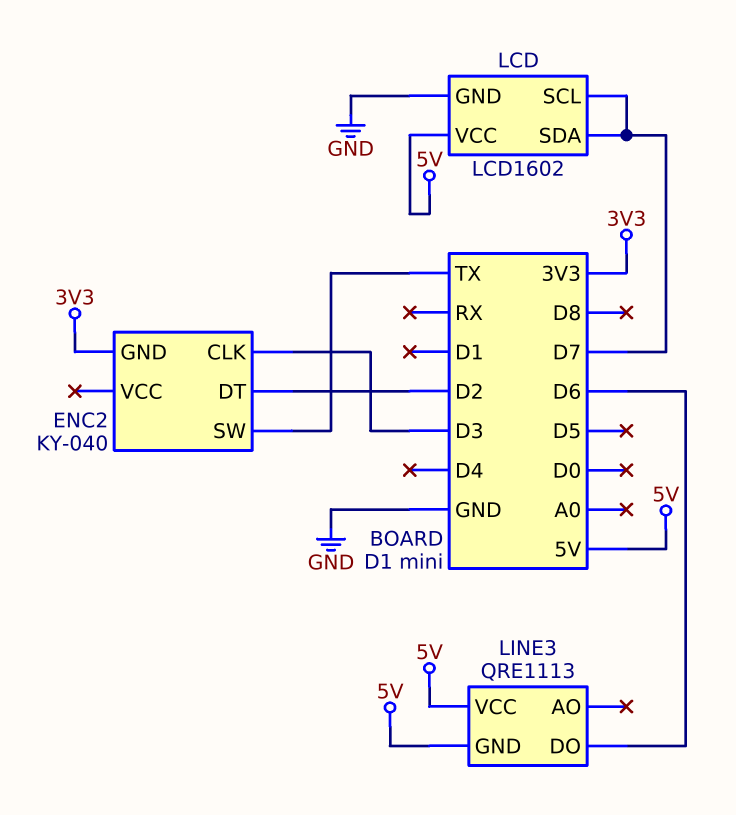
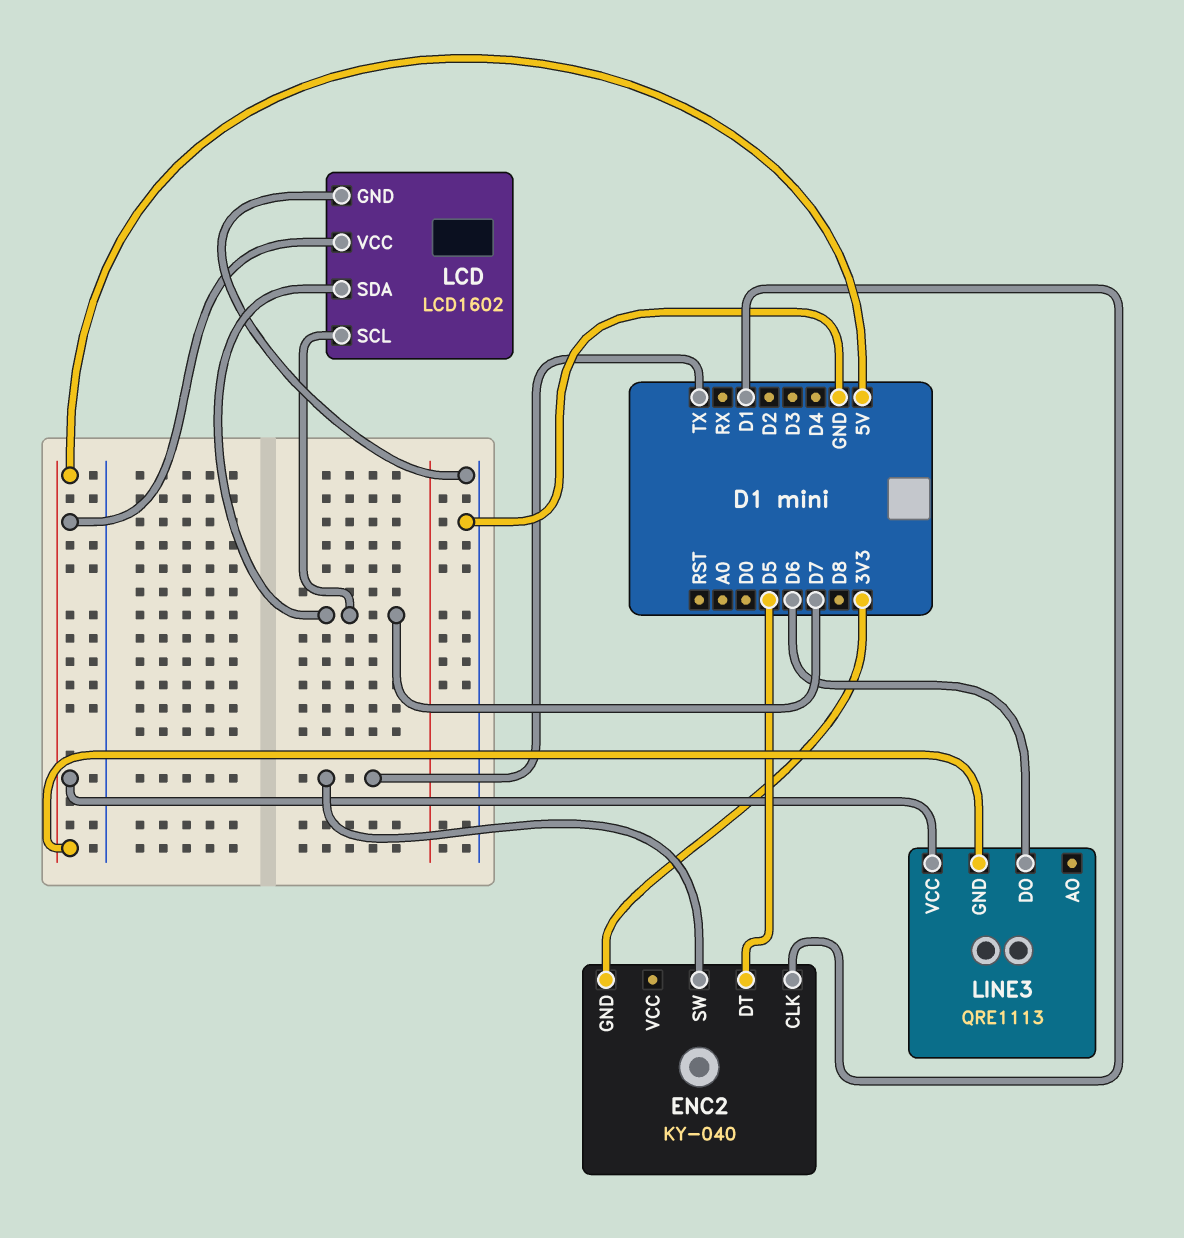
ENC2 pin CLK: D3 -> D1
ENC2 pin DT: D2 -> D5

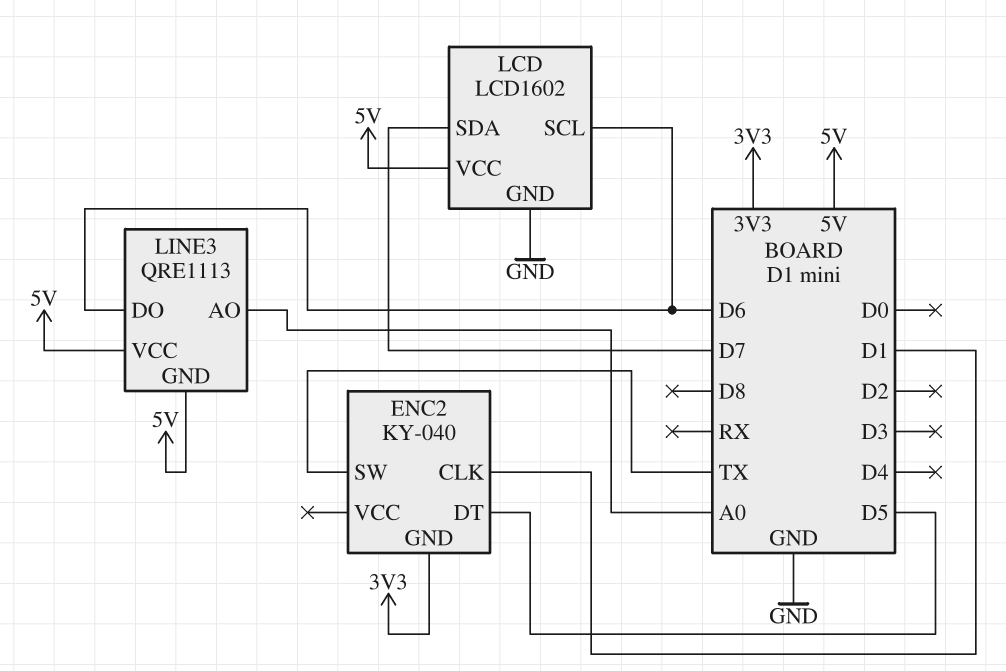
LCD pin SCL: D7 -> D6
LINE3 pin AO: none -> A0

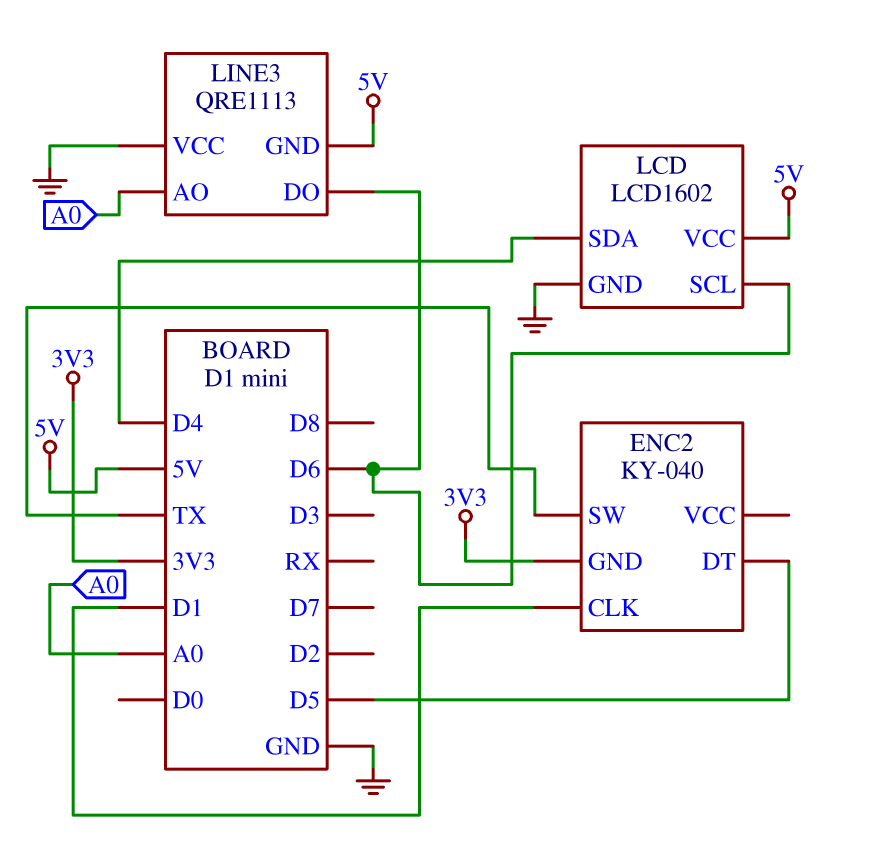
LCD pin SDA: D7 -> D4
LINE3 pin VCC: 5V -> GND

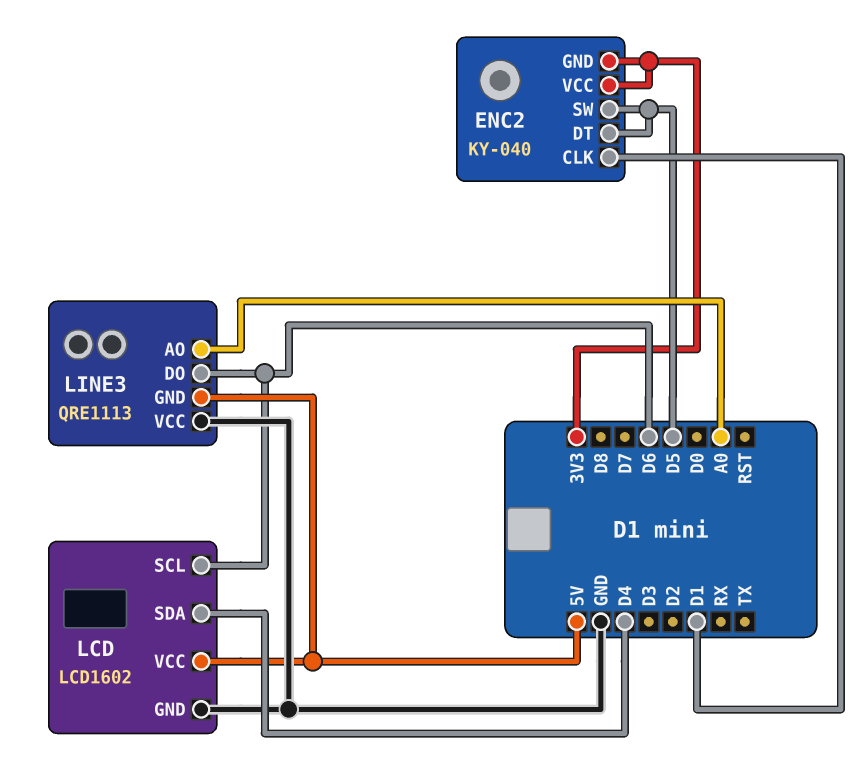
ENC2 pin SW: TX -> D5
ENC2 pin VCC: none -> 3V3

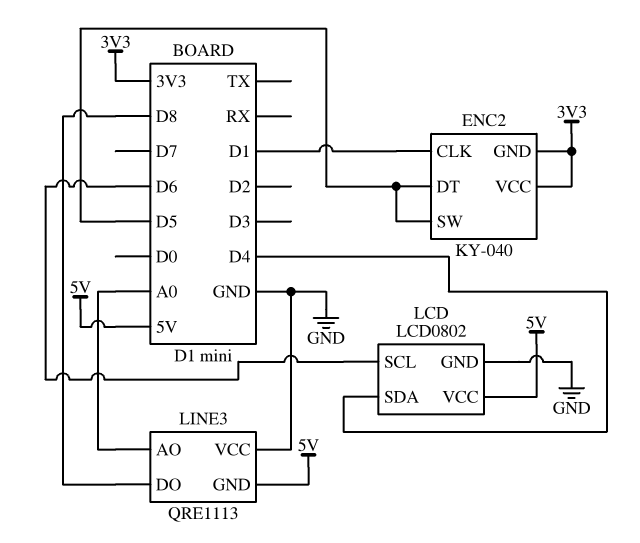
LCD: LCD1602 -> LCD0802
LINE3 pin DO: D6 -> D8

